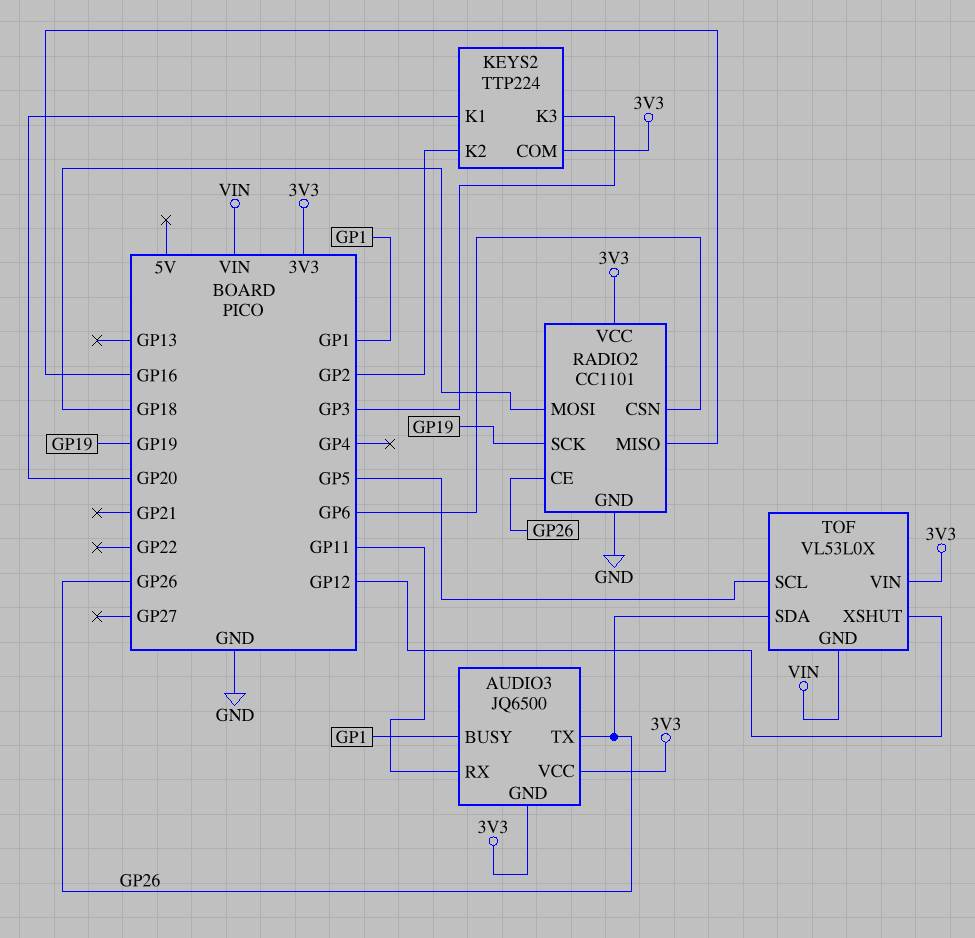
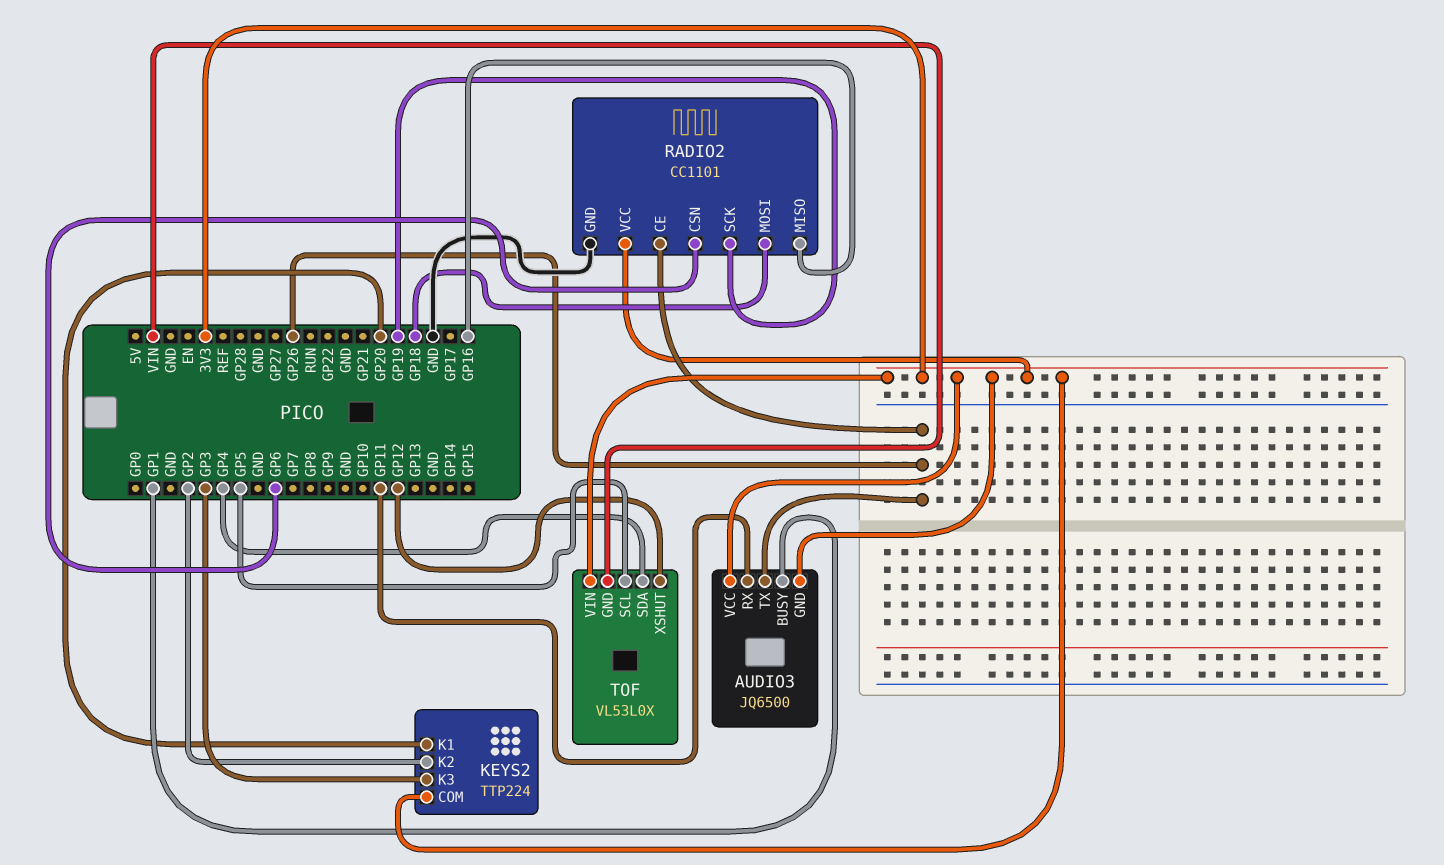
TOF pin SDA: GP26 -> GP4

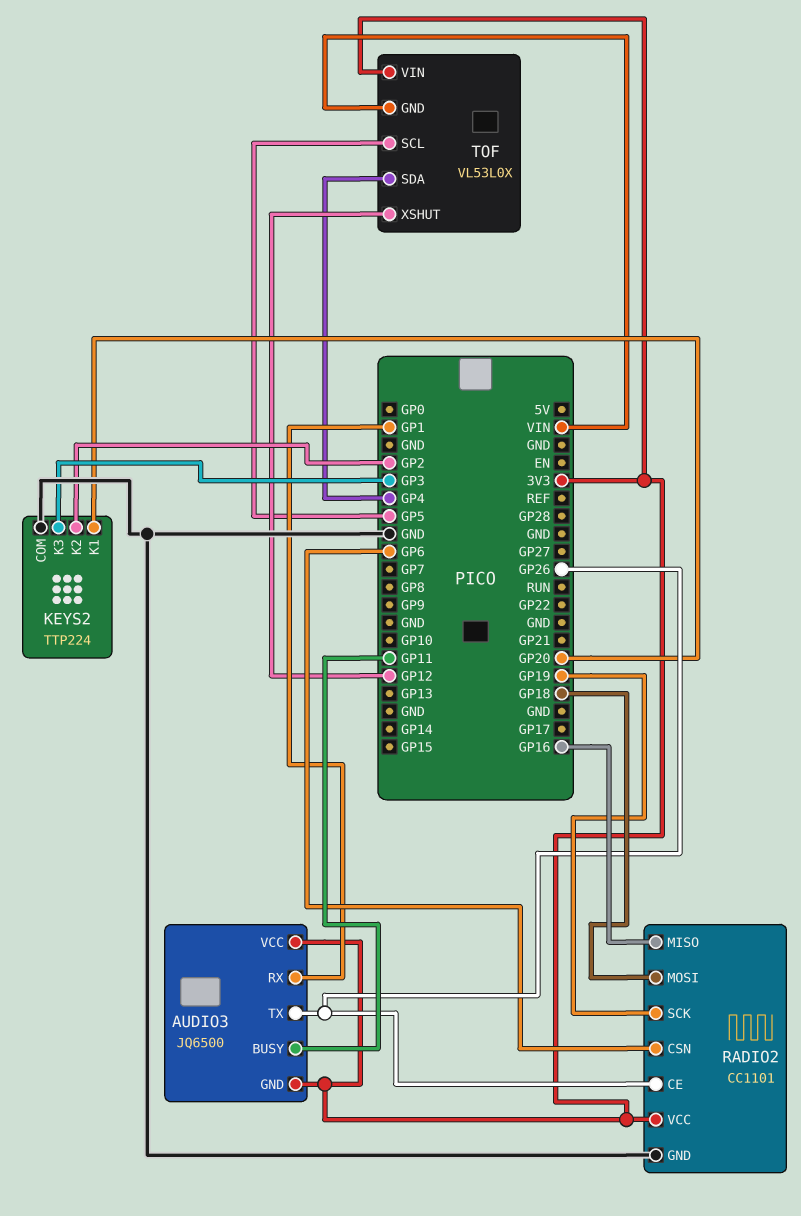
AUDIO3 pin BUSY: GP1 -> GP11
AUDIO3 pin RX: GP11 -> GP1
KEYS2 pin COM: 3V3 -> GND

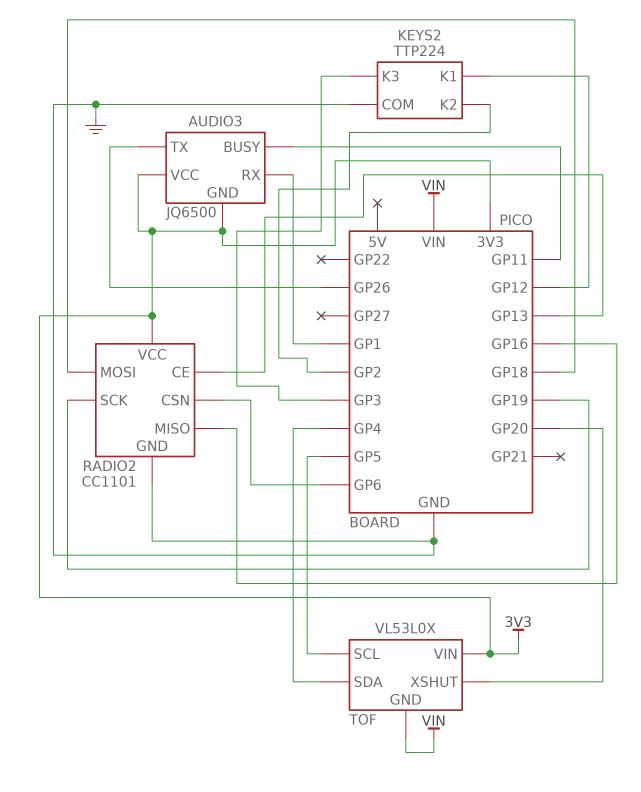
KEYS2 pin K1: GP20 -> GP12
RADIO2 pin CE: GP26 -> GP13
TOF pin XSHUT: GP12 -> GP20

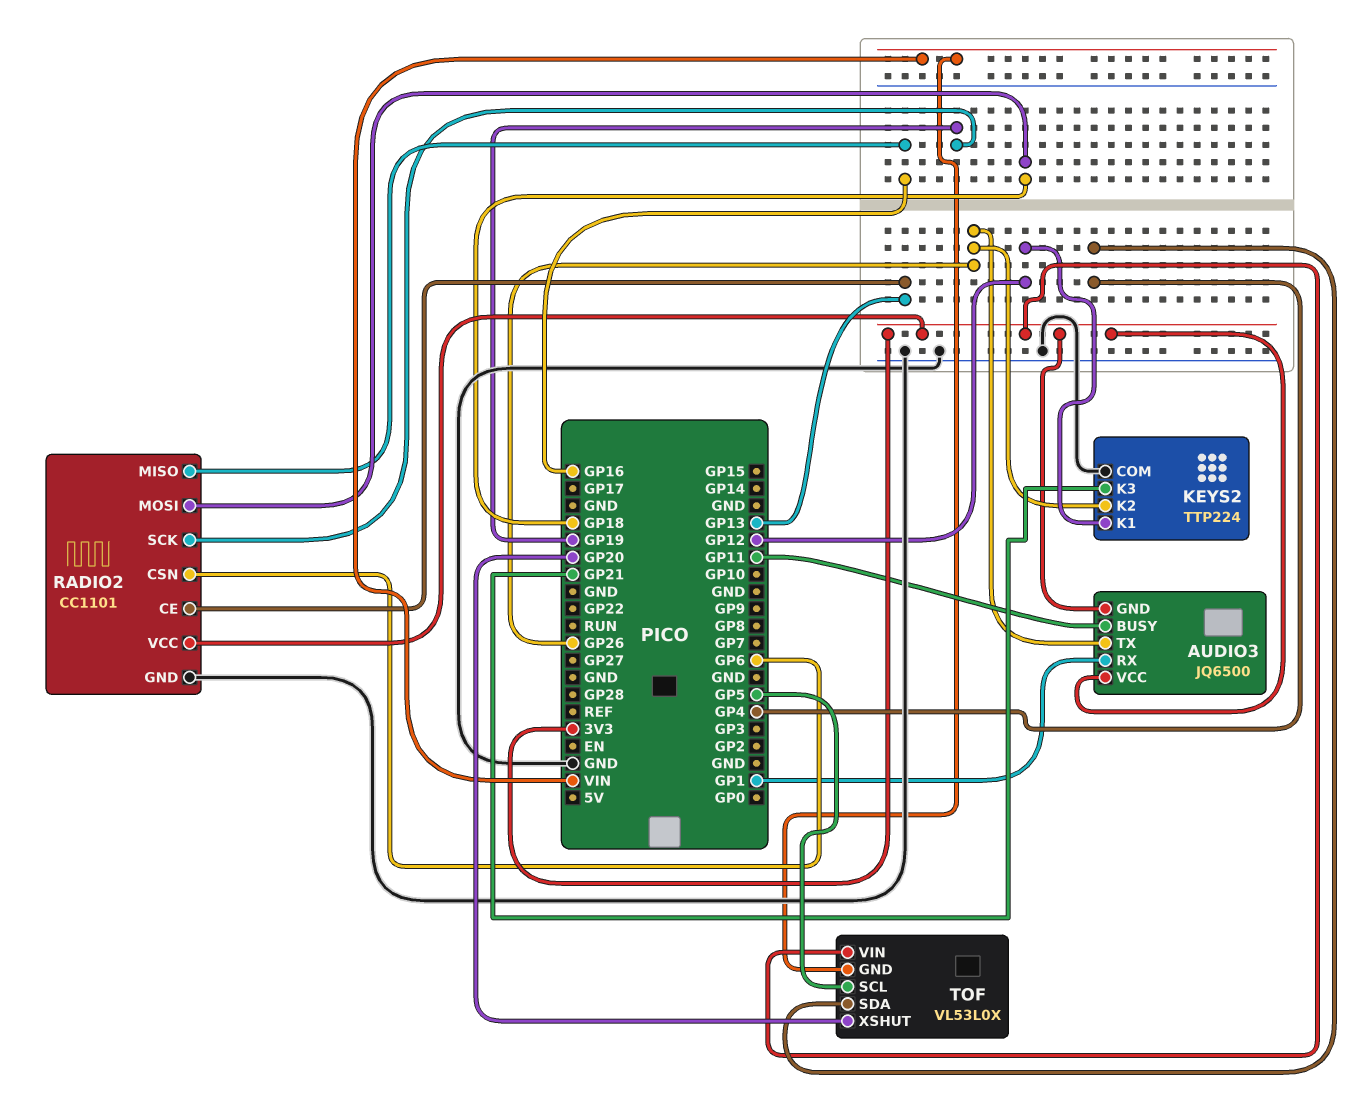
KEYS2 pin K2: GP2 -> GP26
KEYS2 pin K3: GP3 -> GP21

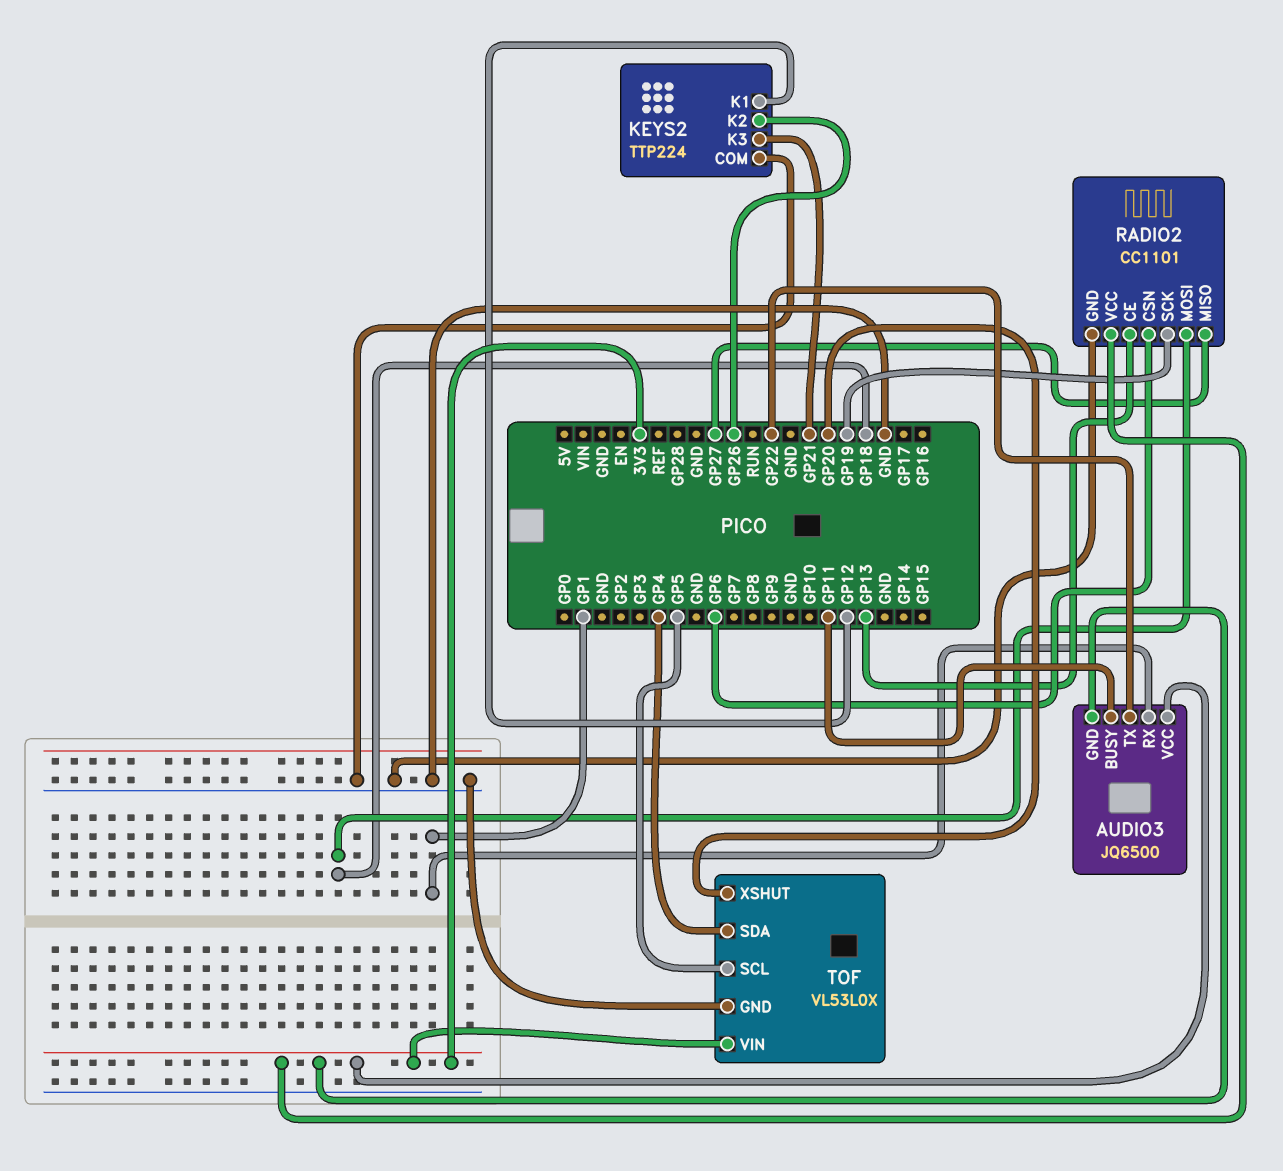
AUDIO3 pin TX: GP26 -> GP22
RADIO2 pin MISO: GP16 -> GP27
TOF pin GND: VIN -> GND

